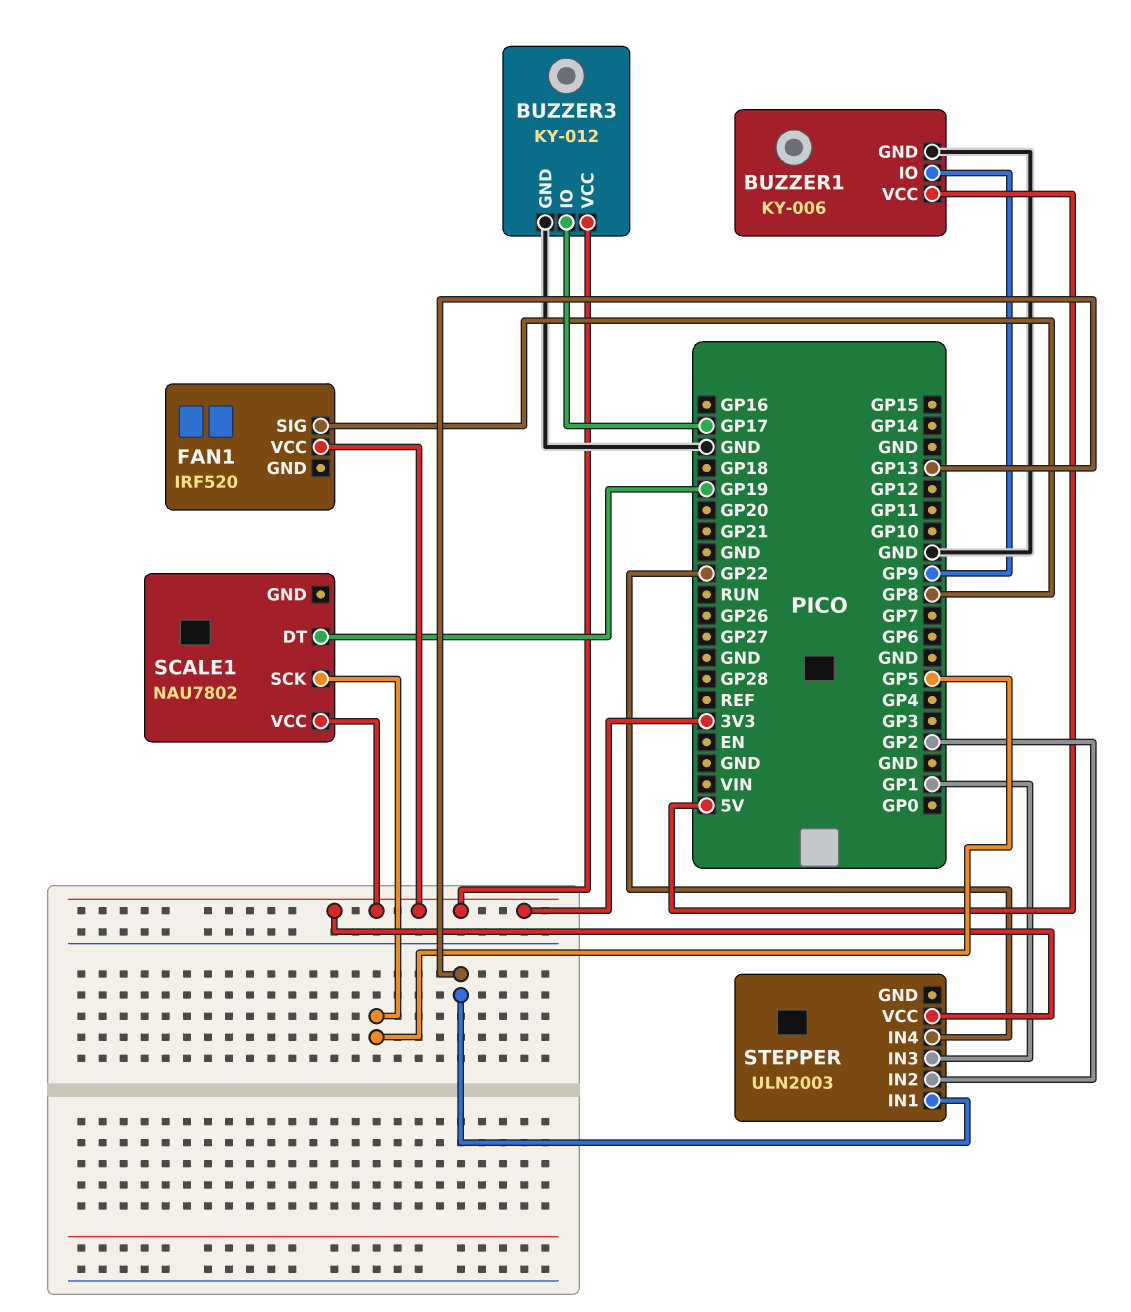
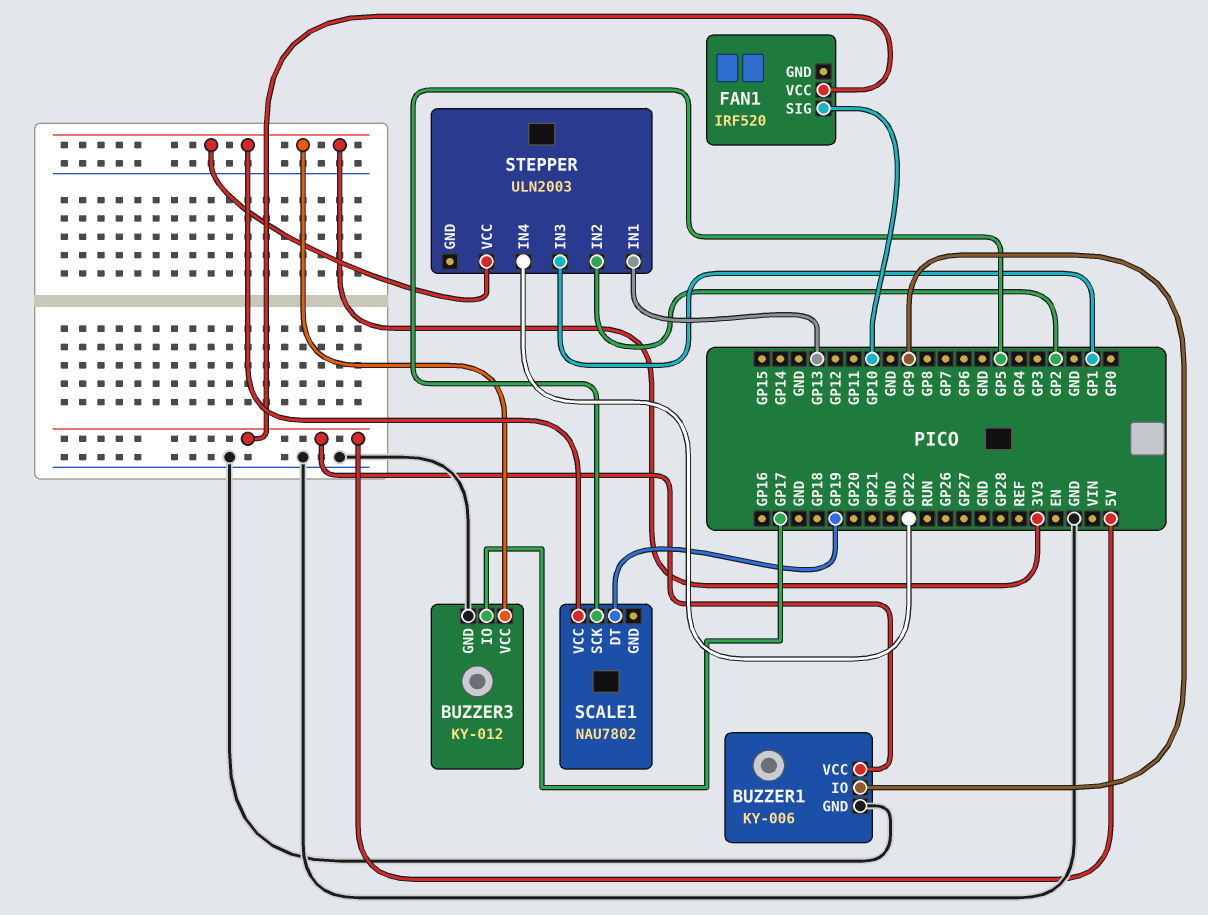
FAN1 pin SIG: GP8 -> GP10
FAN1 pin VCC: 3V3 -> 5V

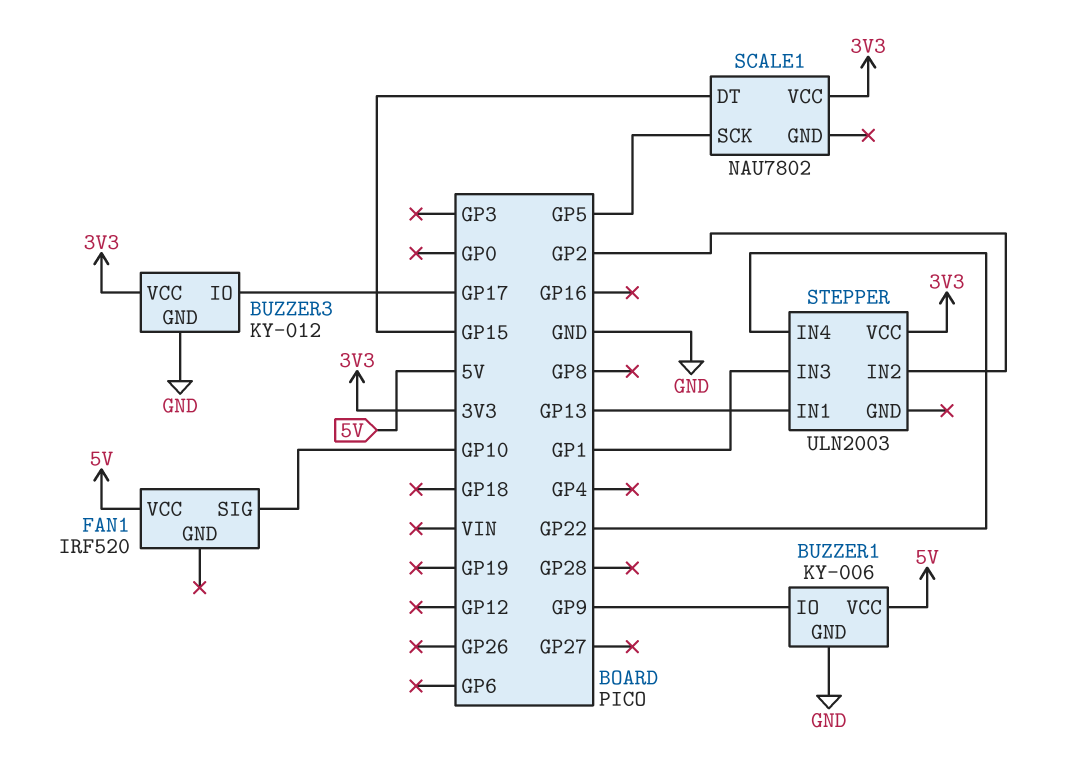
SCALE1 pin DT: GP19 -> GP15

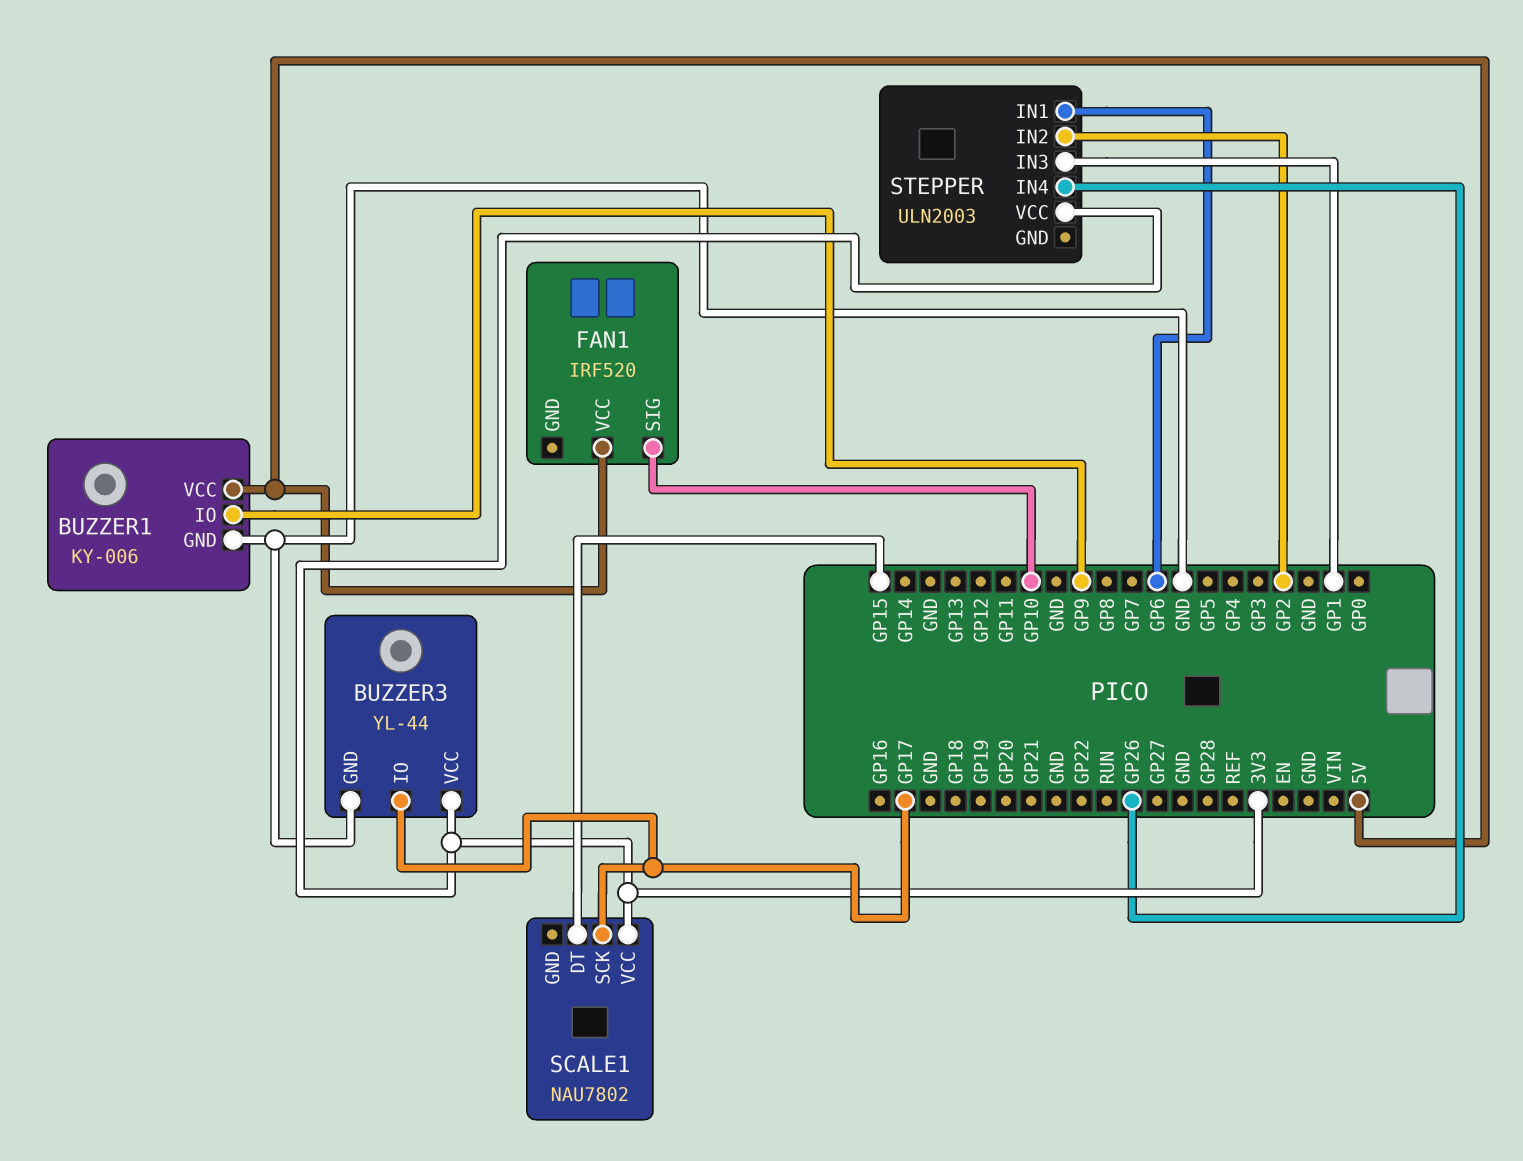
BUZZER3: KY-012 -> YL-44
SCALE1 pin SCK: GP5 -> GP17
STEPPER pin IN1: GP13 -> GP6
STEPPER pin IN4: GP22 -> GP26

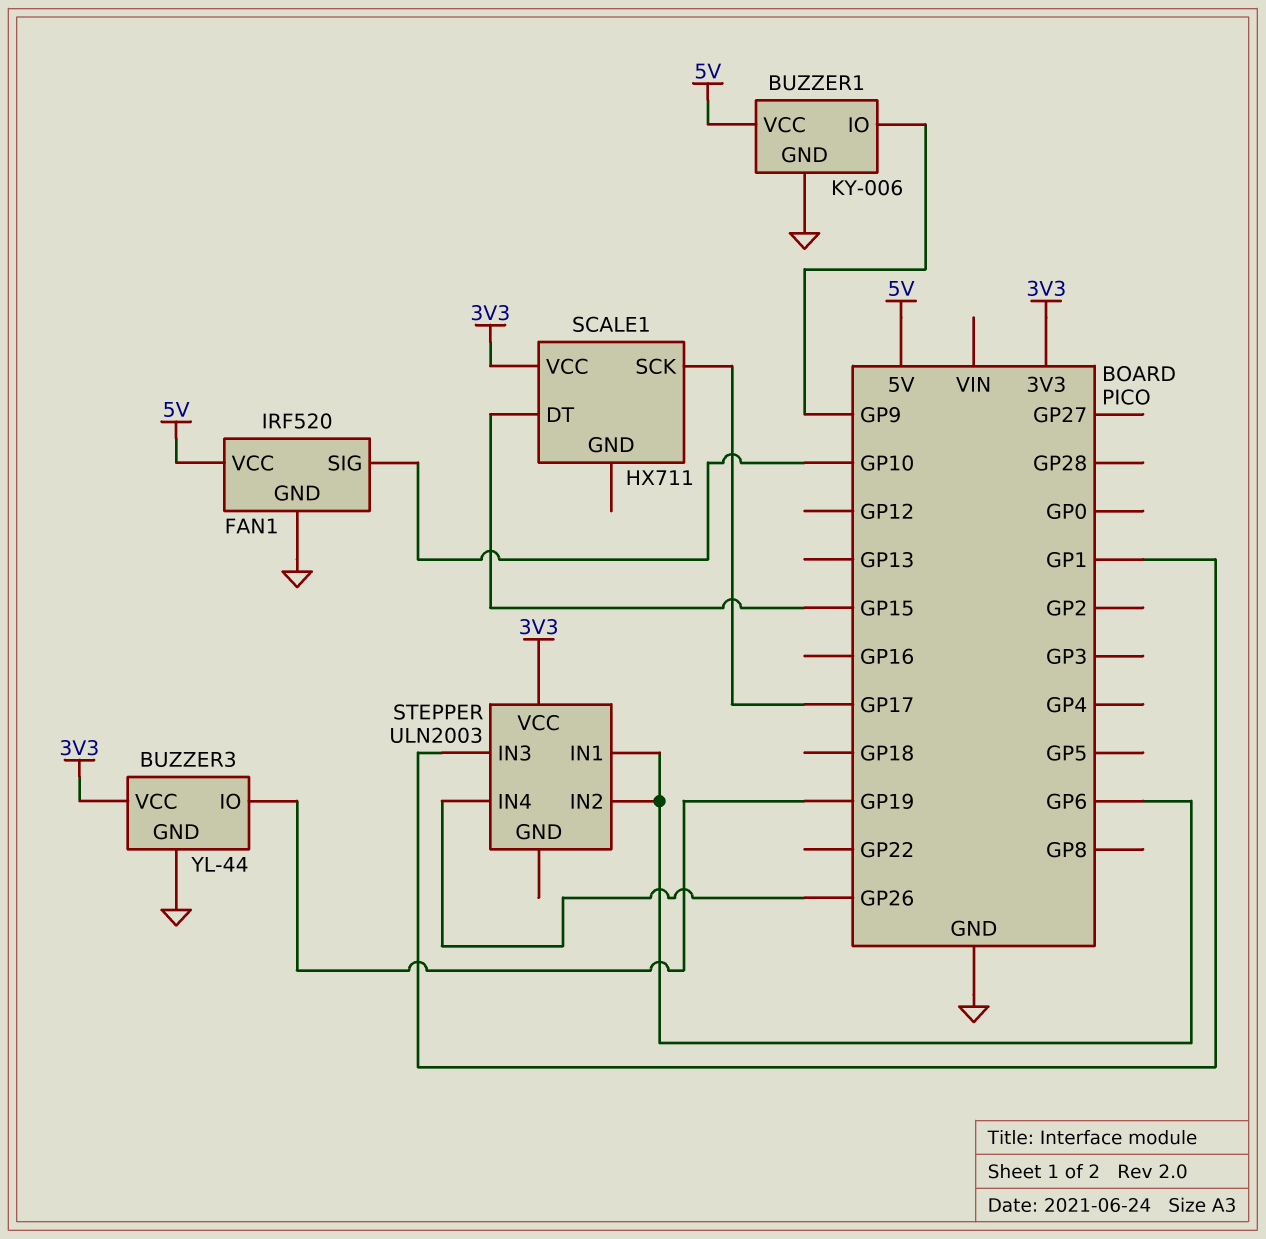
BUZZER3 pin IO: GP17 -> GP19
FAN1 pin GND: none -> GND
SCALE1: NAU7802 -> HX711
STEPPER pin IN2: GP2 -> GP6

